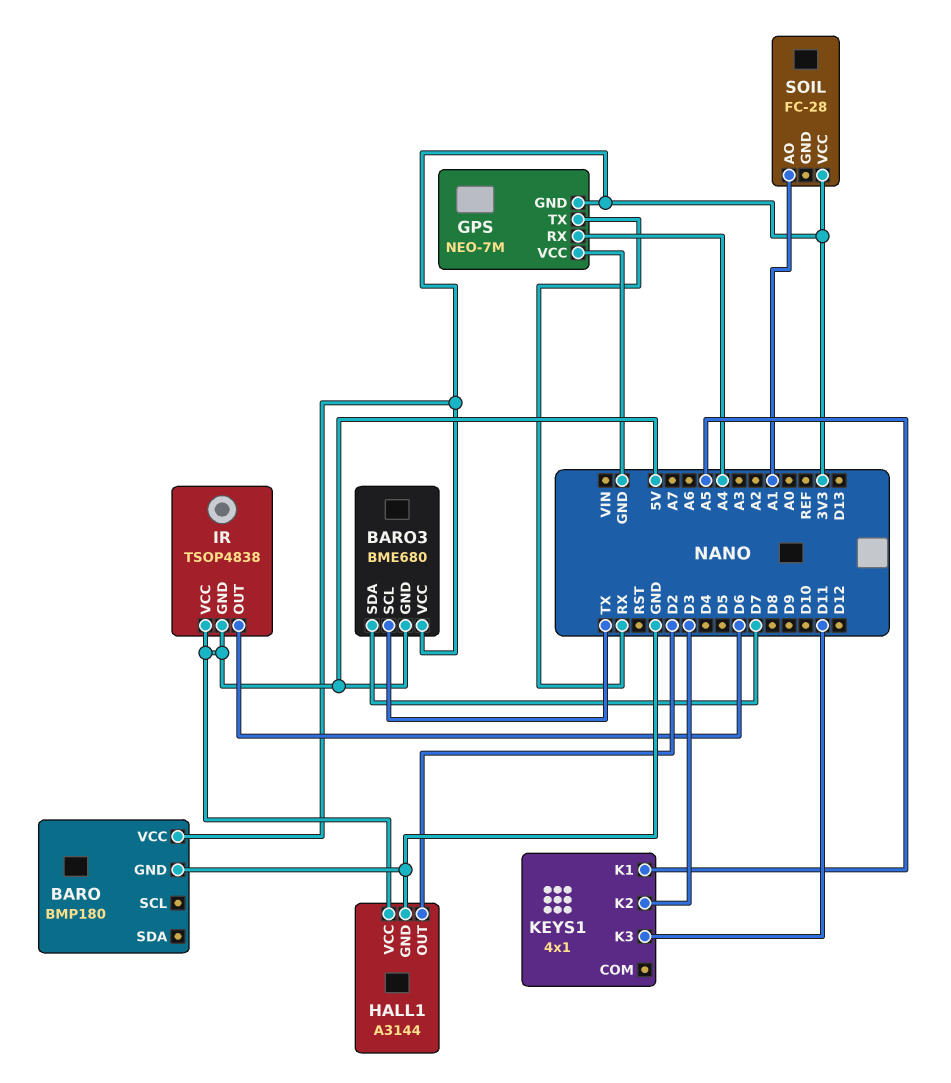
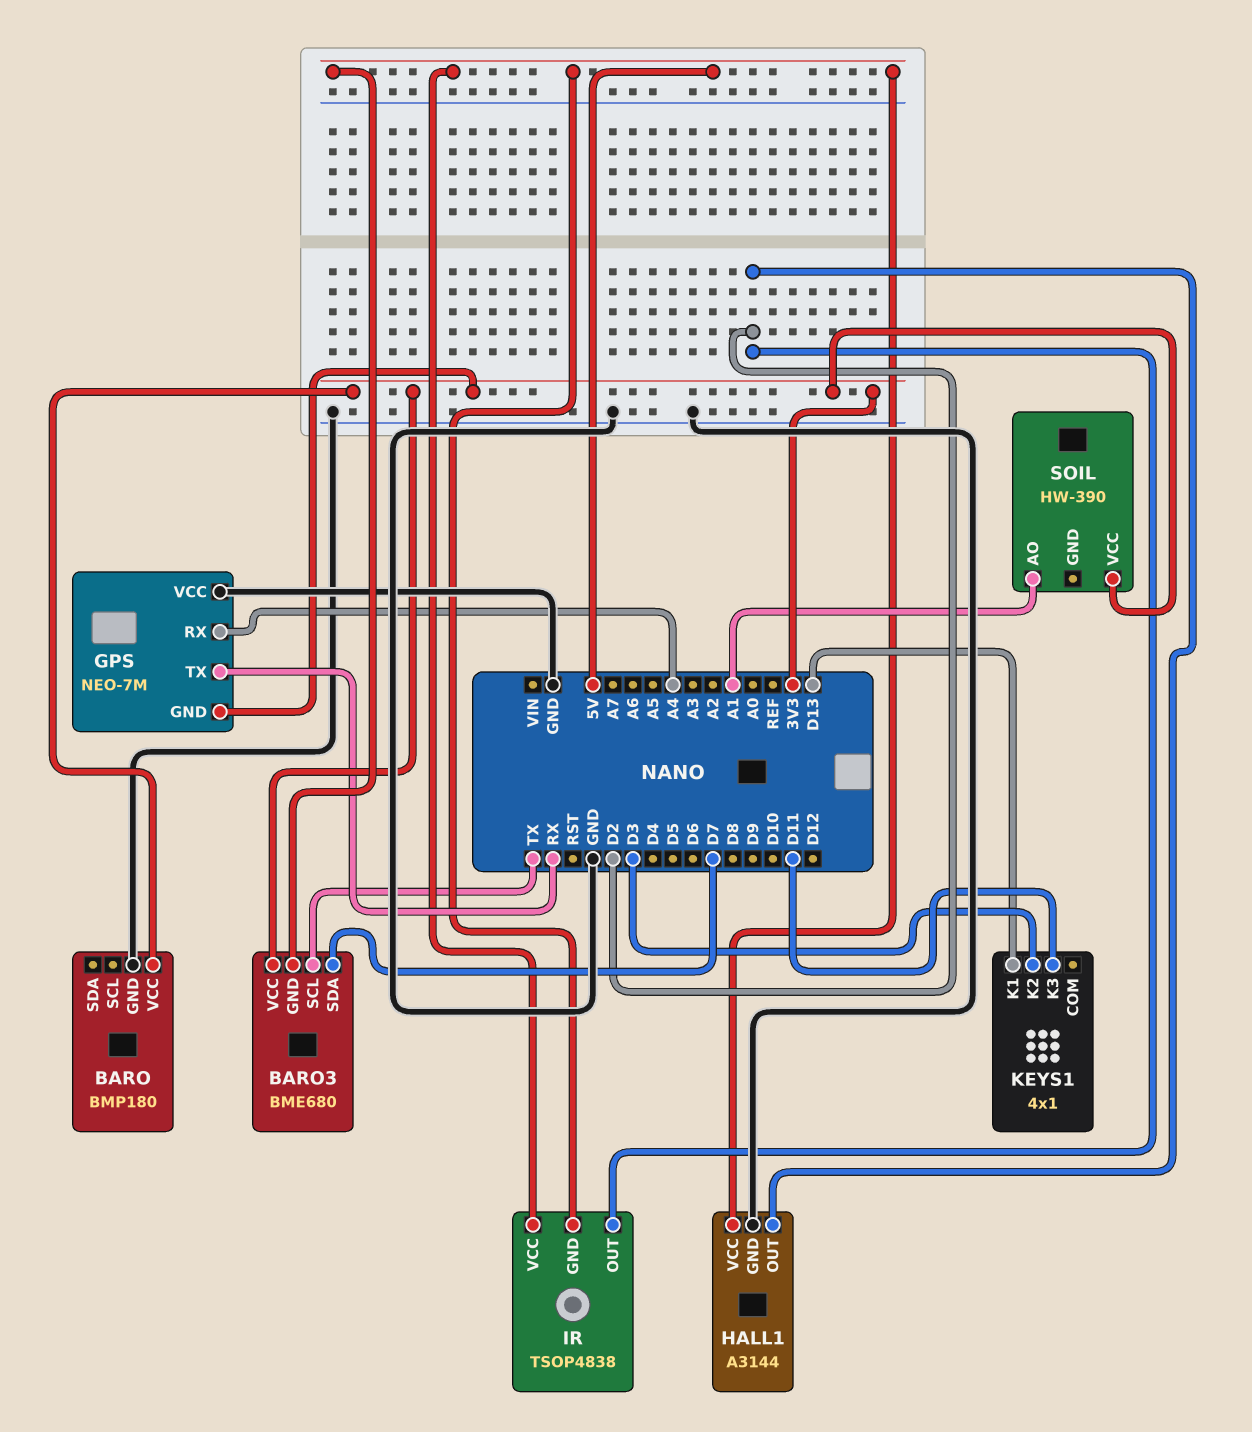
IR pin OUT: D6 -> D2
KEYS1 pin K1: A5 -> D13
SOIL: FC-28 -> HW-390

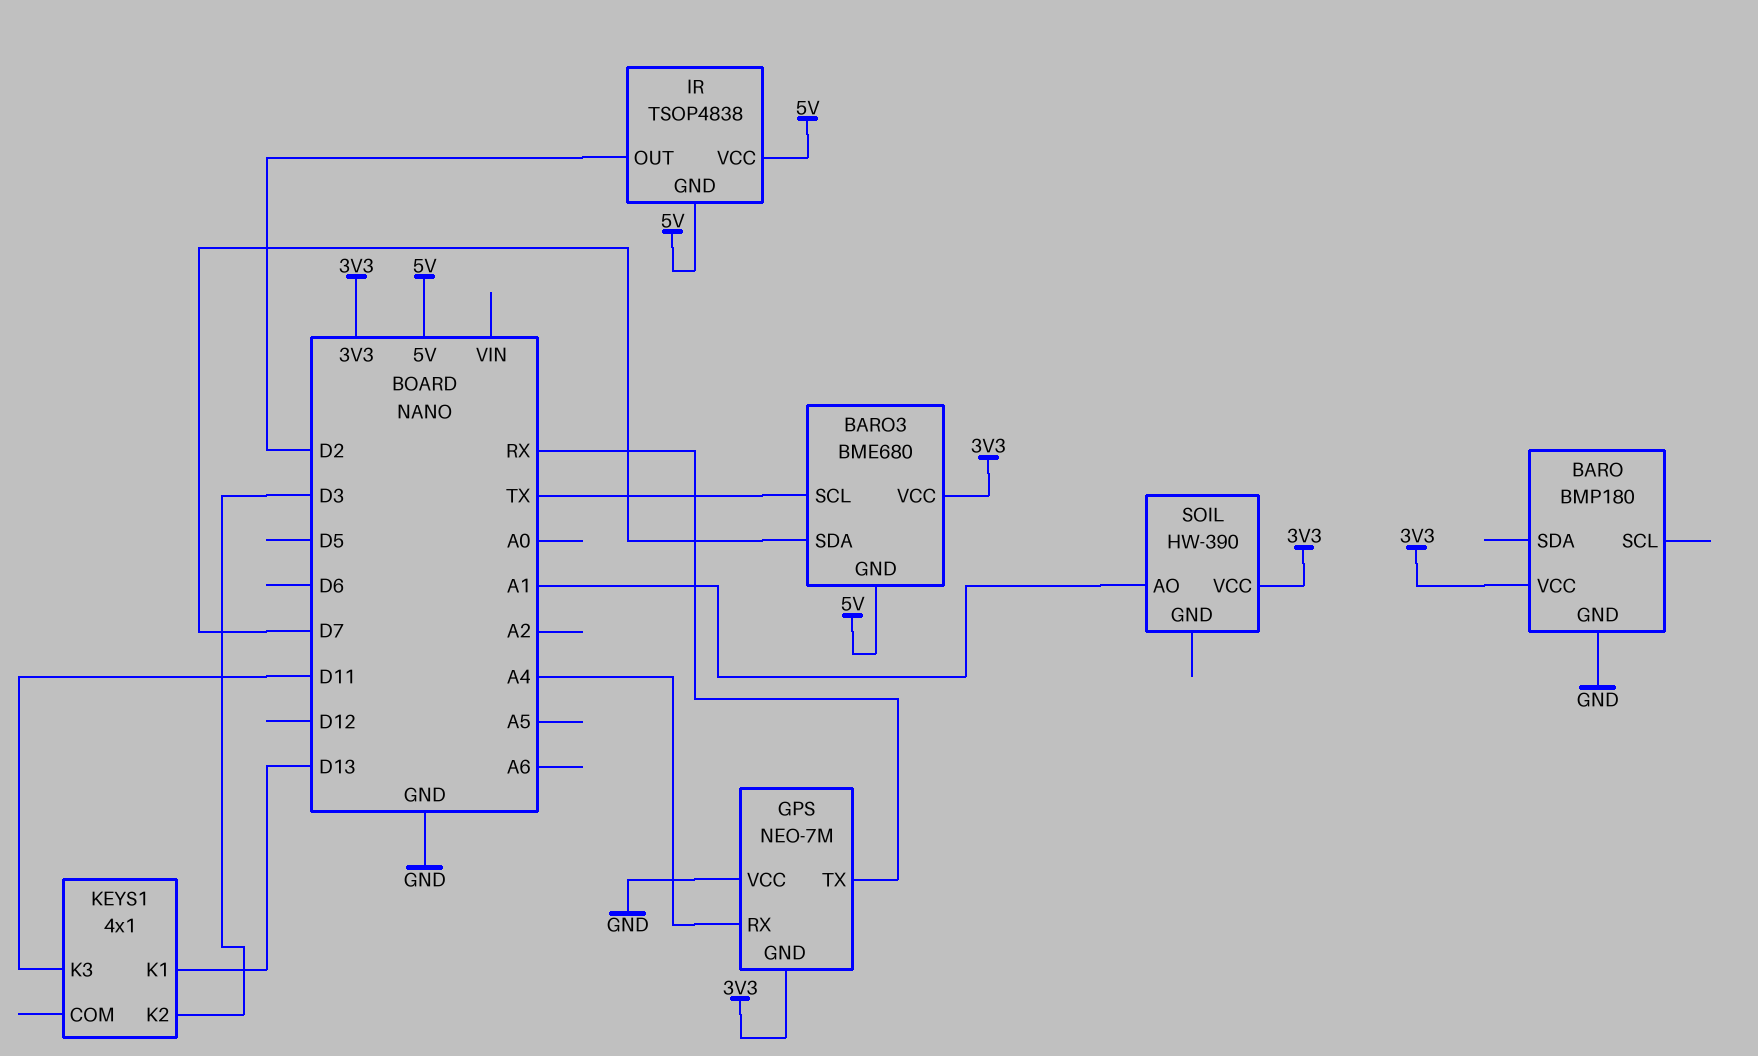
HALL1: A3144 -> none
HALL1 pin GND: GND -> none
HALL1 pin OUT: D2 -> none
HALL1 pin VCC: 5V -> none

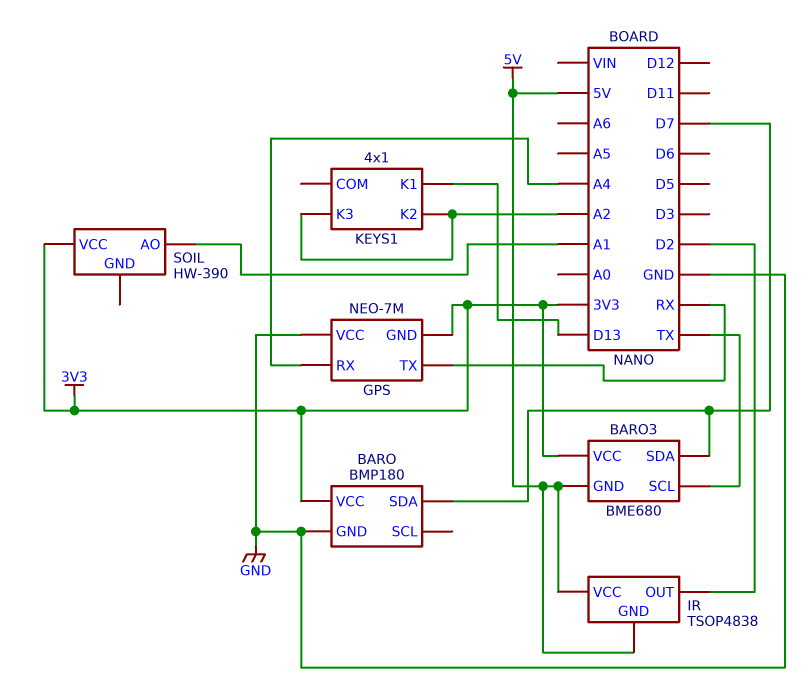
BARO pin SDA: none -> D7
KEYS1 pin K2: D3 -> A2
KEYS1 pin K3: D11 -> A2

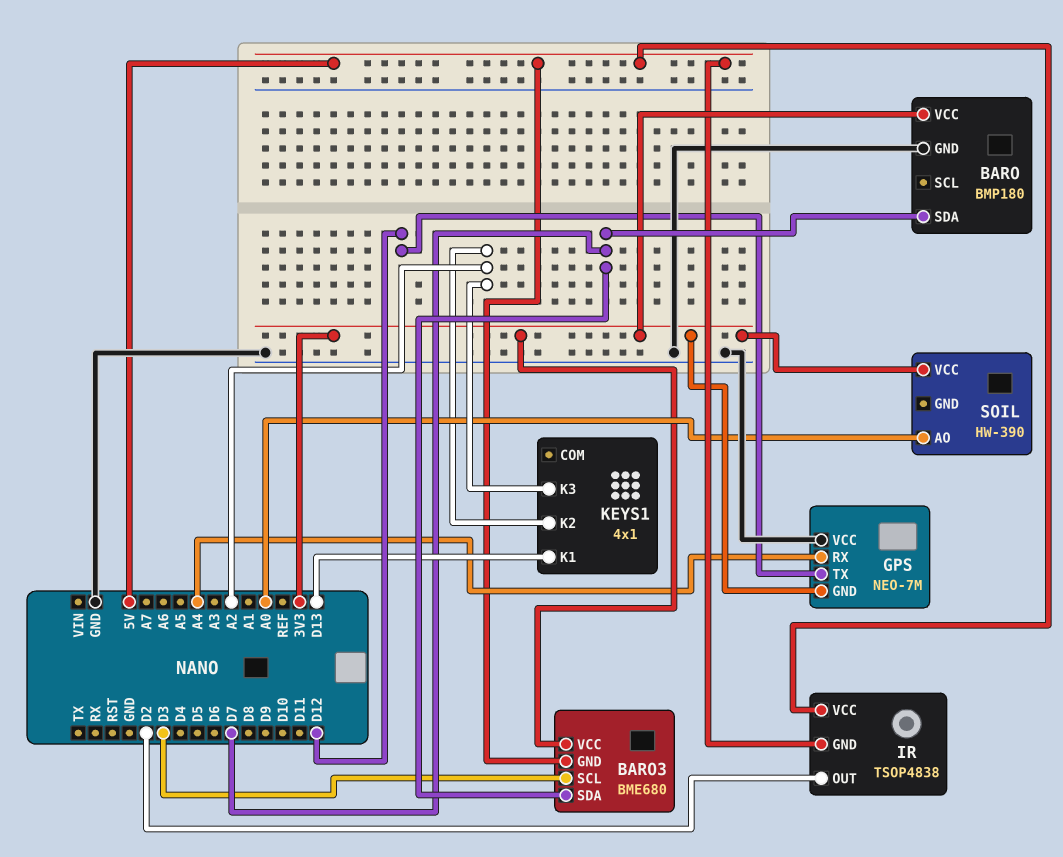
BARO3 pin SCL: TX -> D3
GPS pin TX: RX -> D12
SOIL pin AO: A1 -> A0

